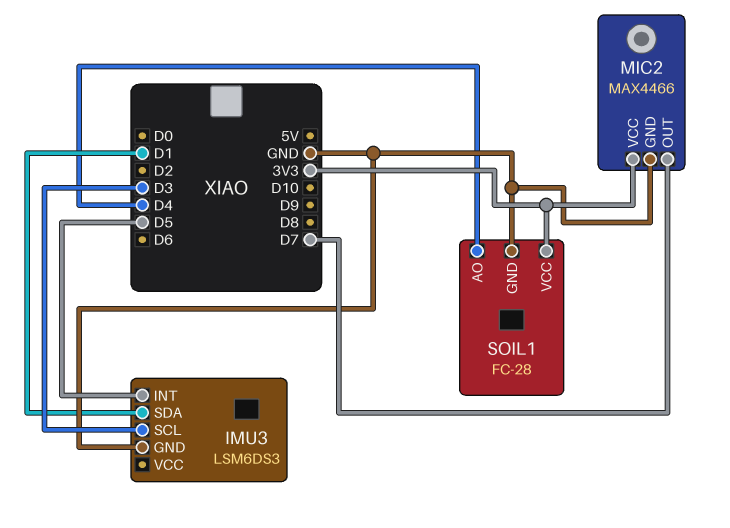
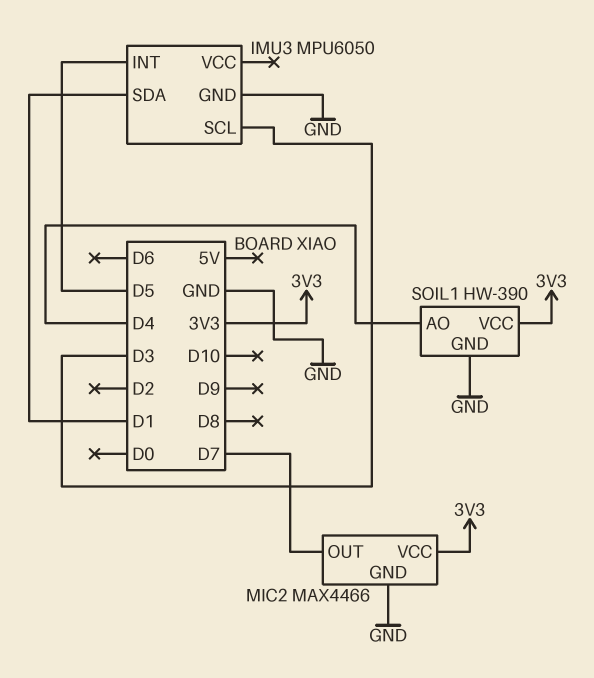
IMU3: LSM6DS3 -> MPU6050
SOIL1: FC-28 -> HW-390

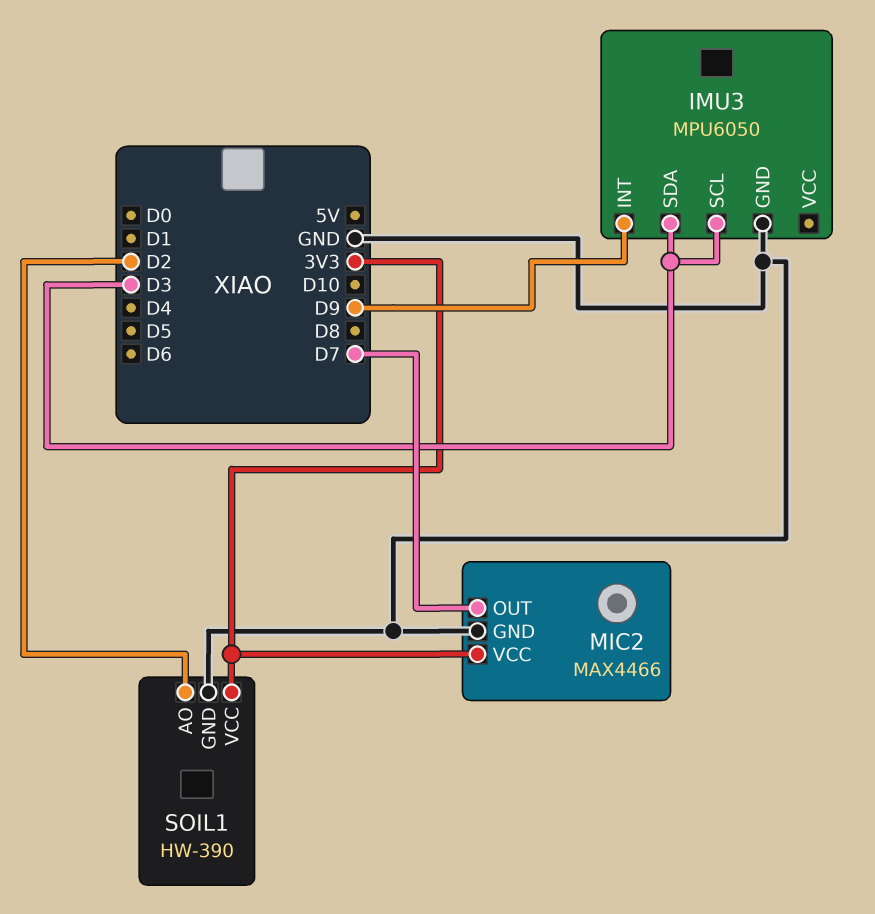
IMU3 pin INT: D5 -> D9
IMU3 pin SDA: D1 -> D3
SOIL1 pin AO: D4 -> D2

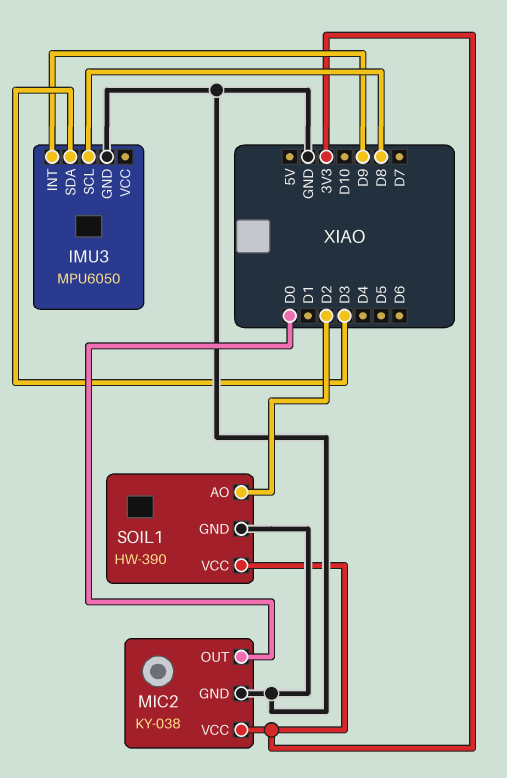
IMU3 pin SCL: D3 -> D8
MIC2: MAX4466 -> KY-038
MIC2 pin OUT: D7 -> D0

